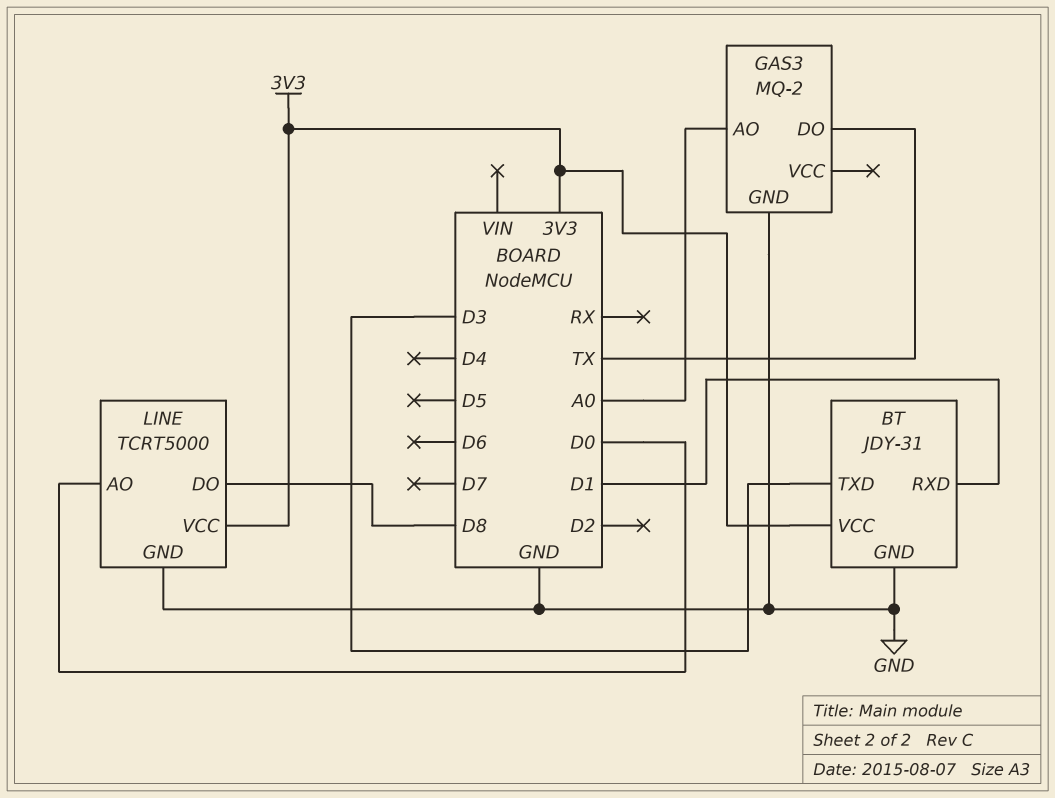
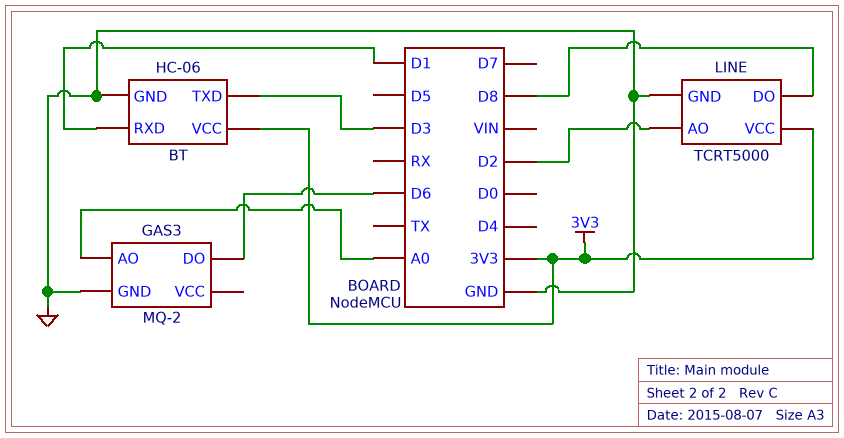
BT: JDY-31 -> HC-06
GAS3 pin DO: TX -> D6
LINE pin AO: D0 -> D2

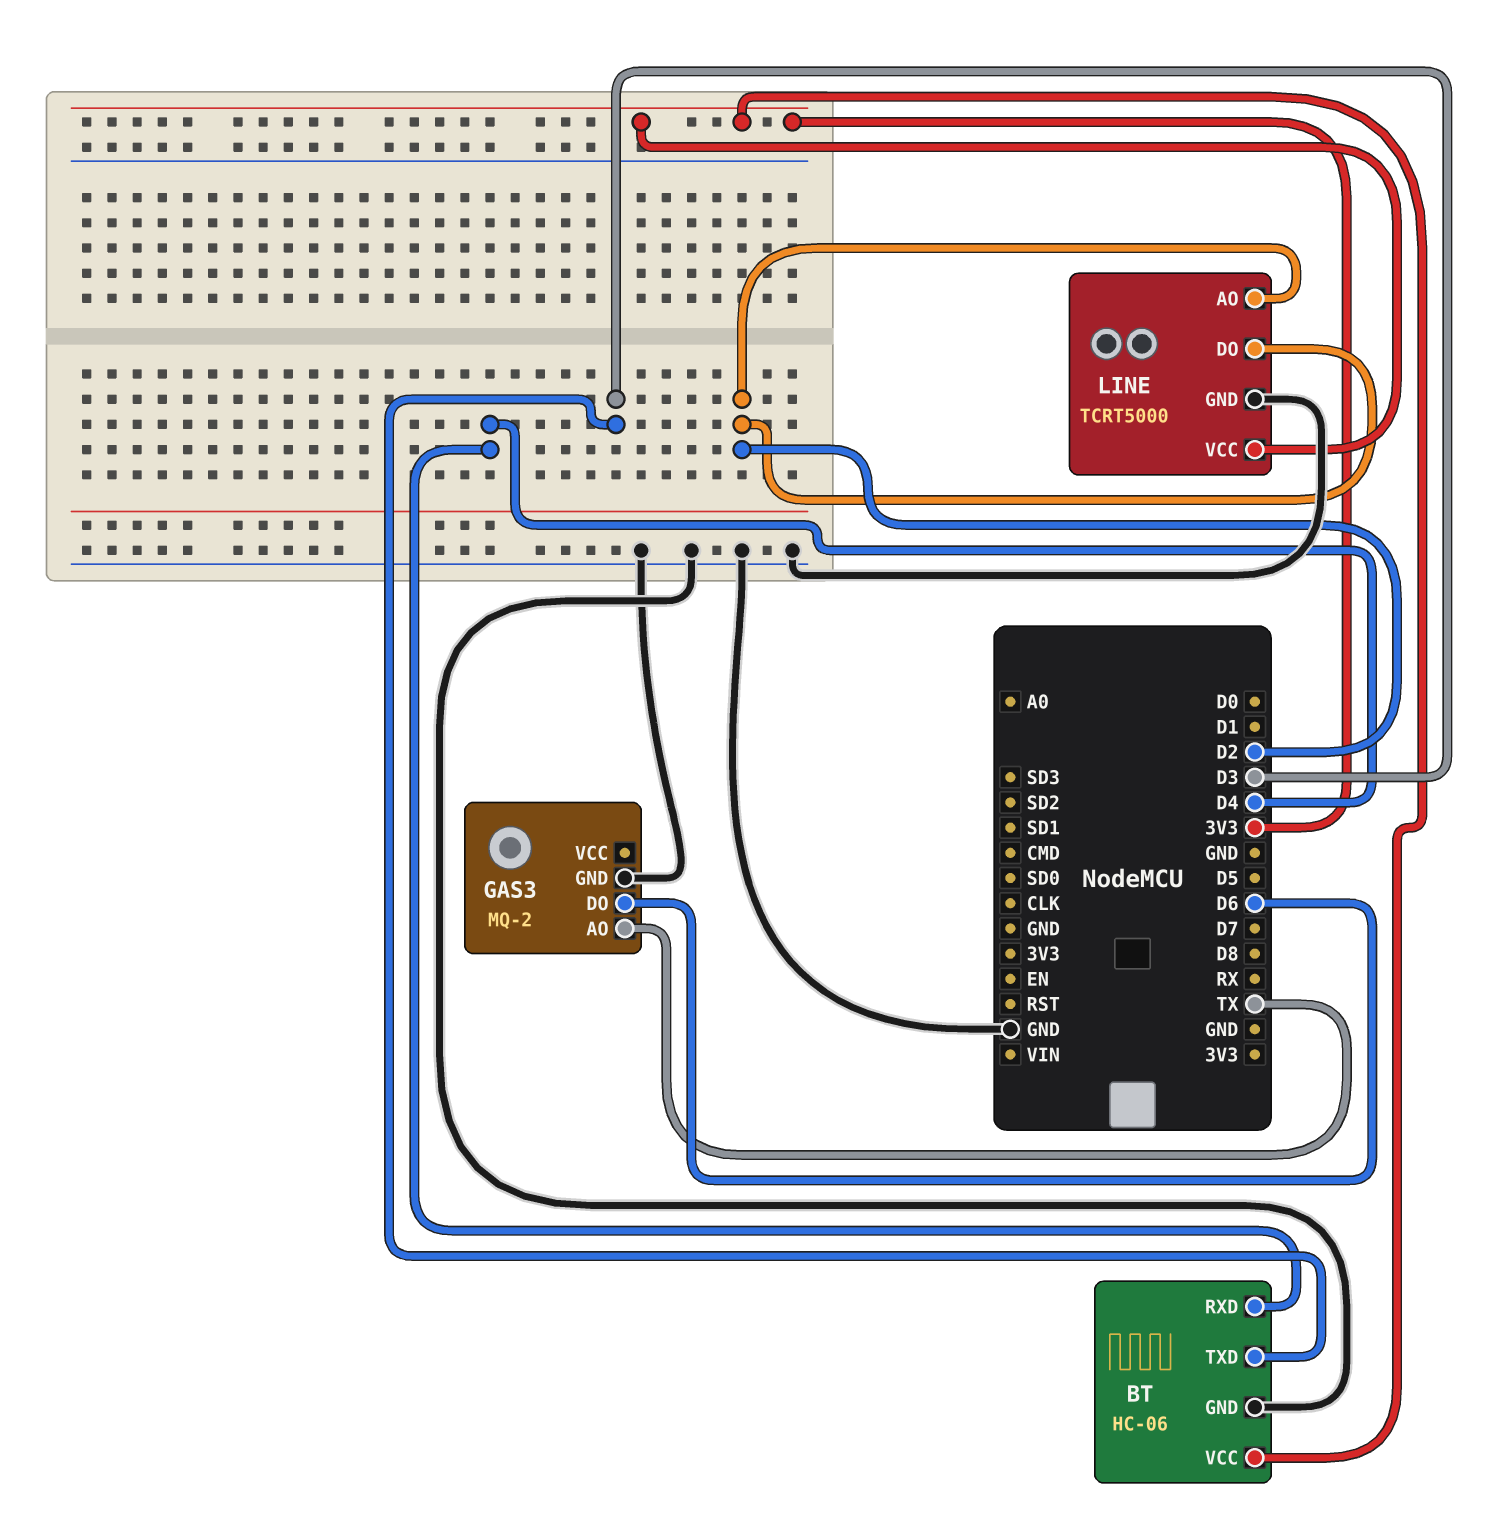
BT pin RXD: D1 -> D4
GAS3 pin AO: A0 -> TX
LINE pin DO: D8 -> D2

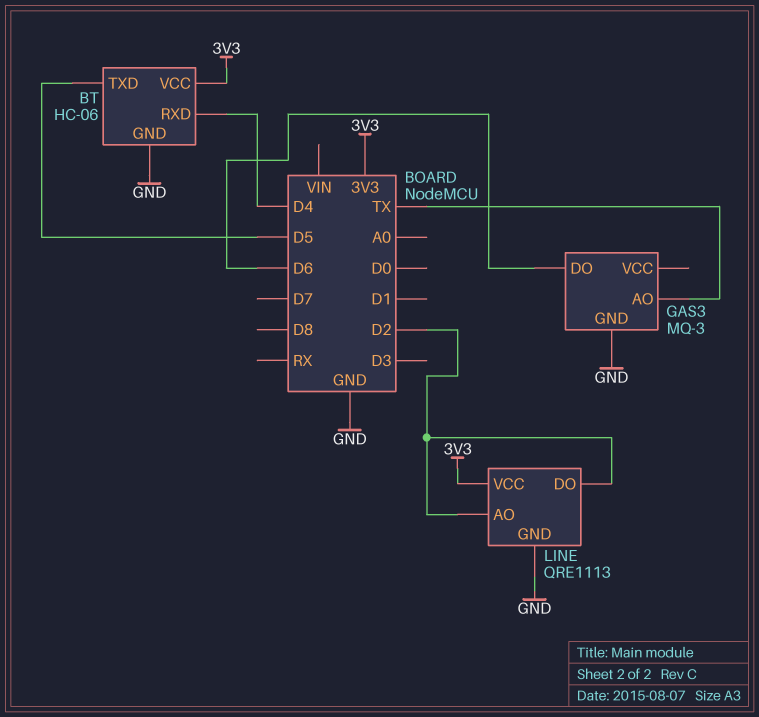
BT pin TXD: D3 -> D5
GAS3: MQ-2 -> MQ-3
LINE: TCRT5000 -> QRE1113

